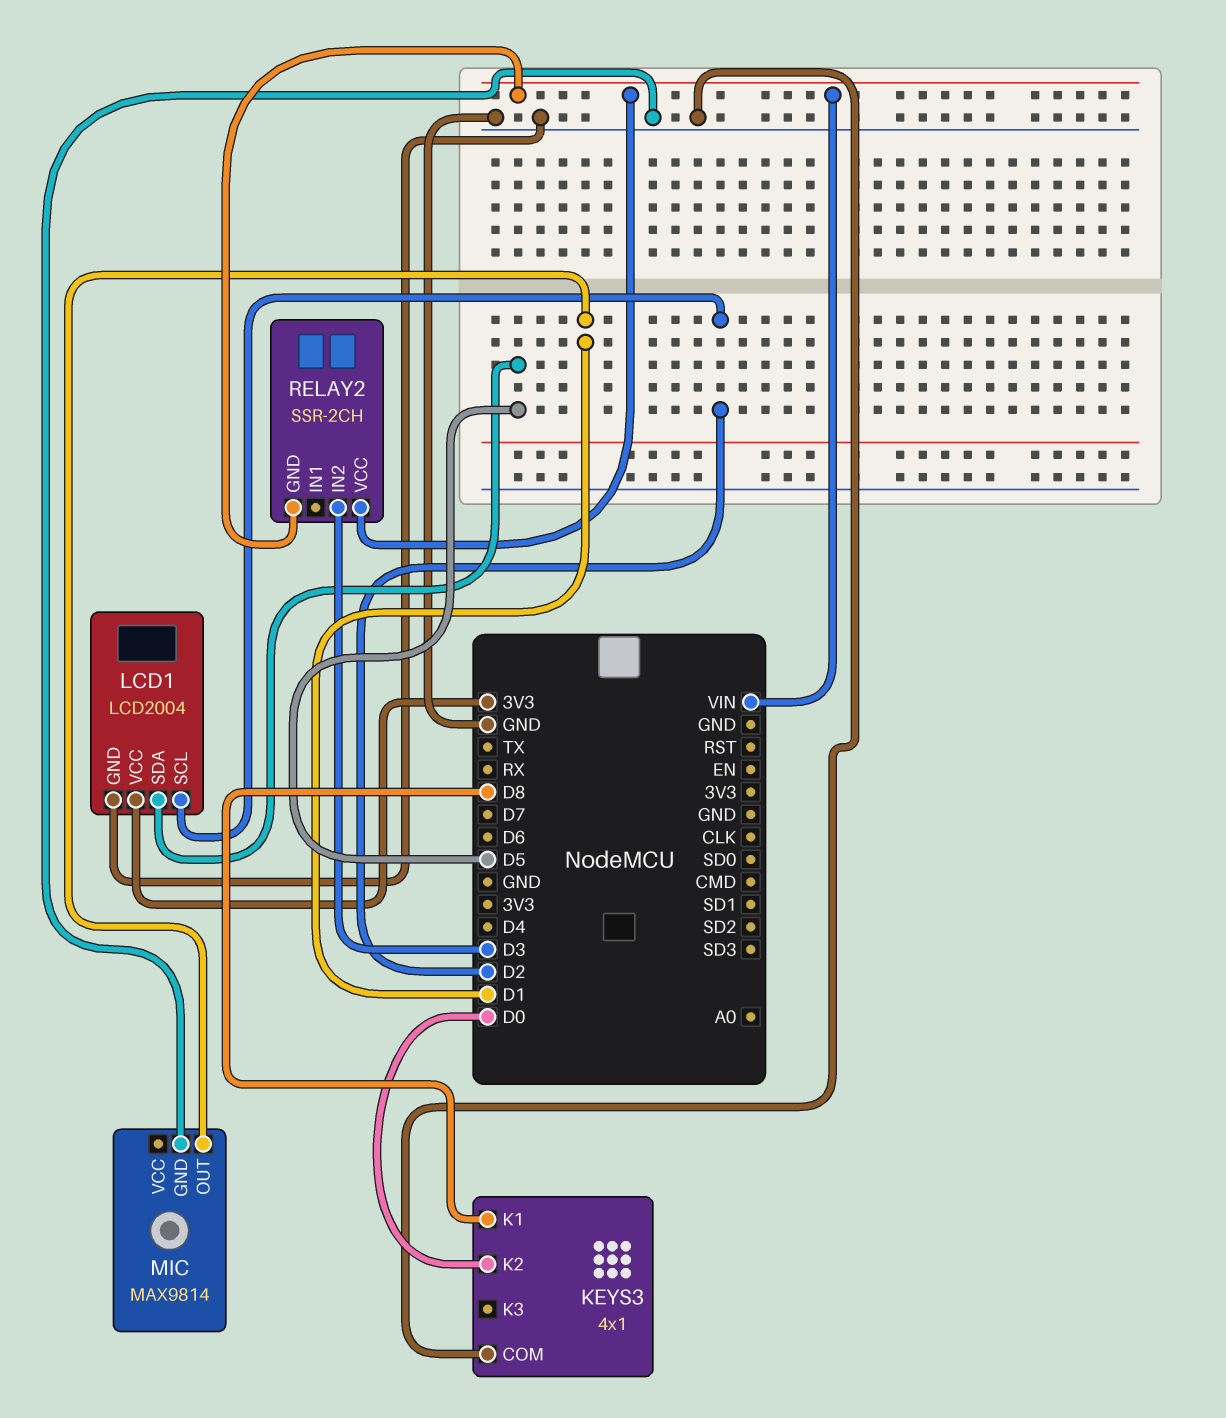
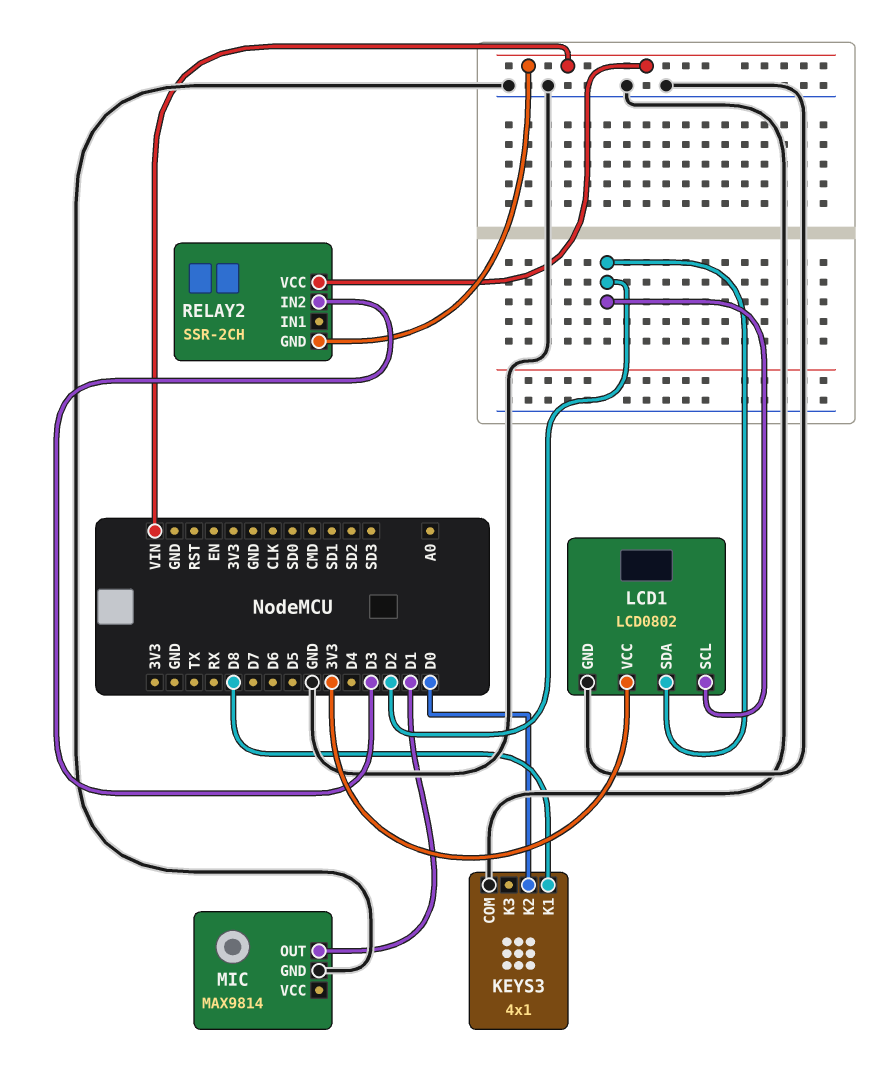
LCD1: LCD2004 -> LCD0802
LCD1 pin SDA: D5 -> D2

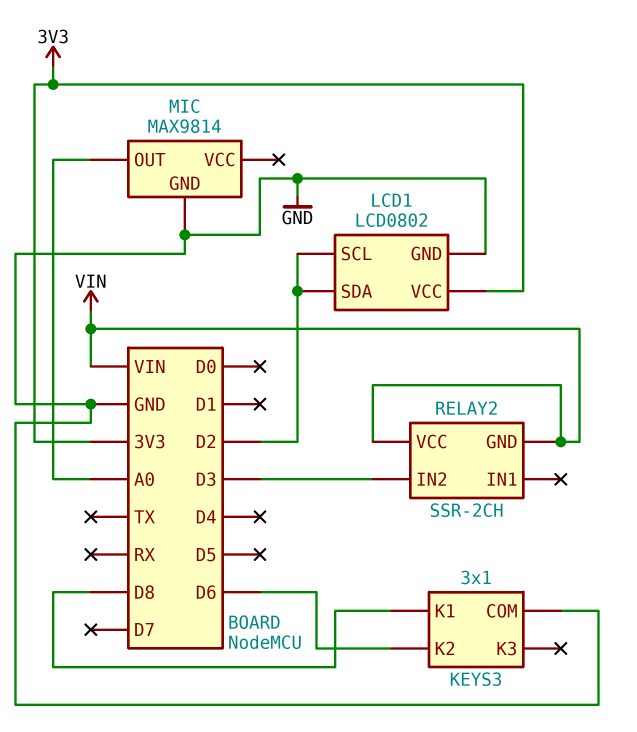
KEYS3: 4x1 -> 3x1
KEYS3 pin K2: D0 -> D6
MIC pin OUT: D1 -> A0

